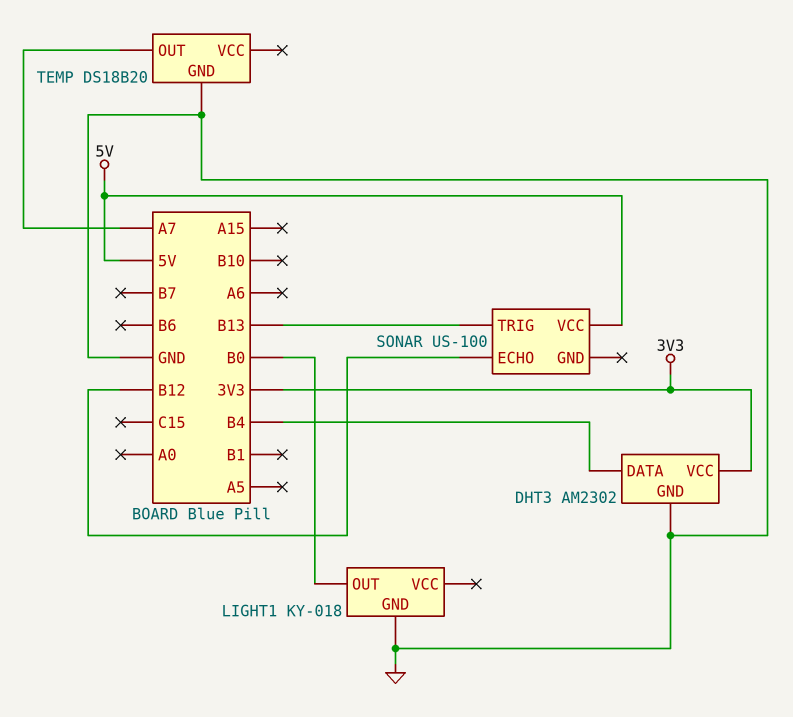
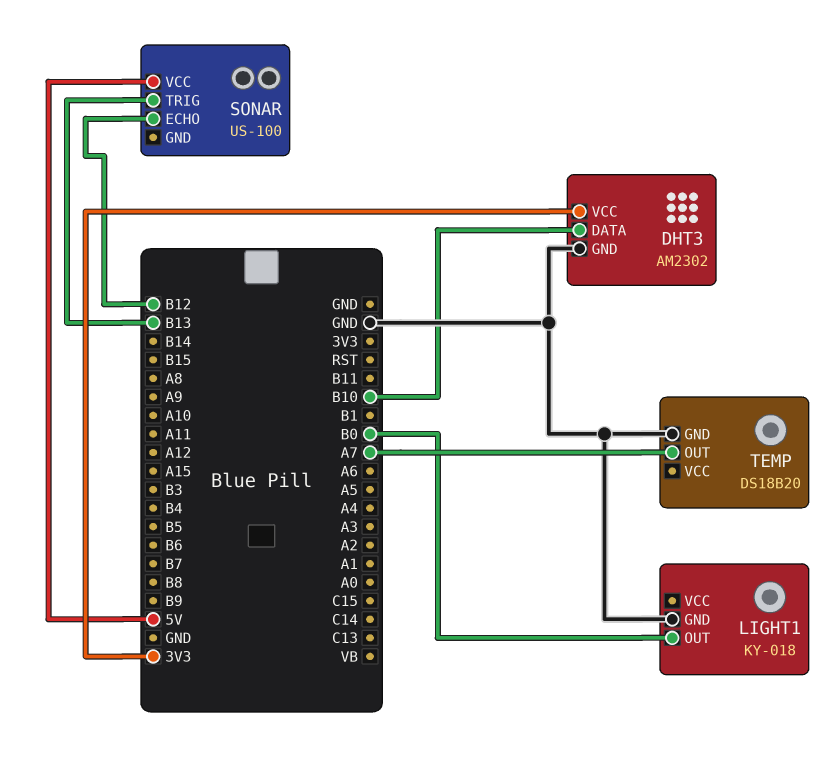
DHT3 pin DATA: B4 -> B10

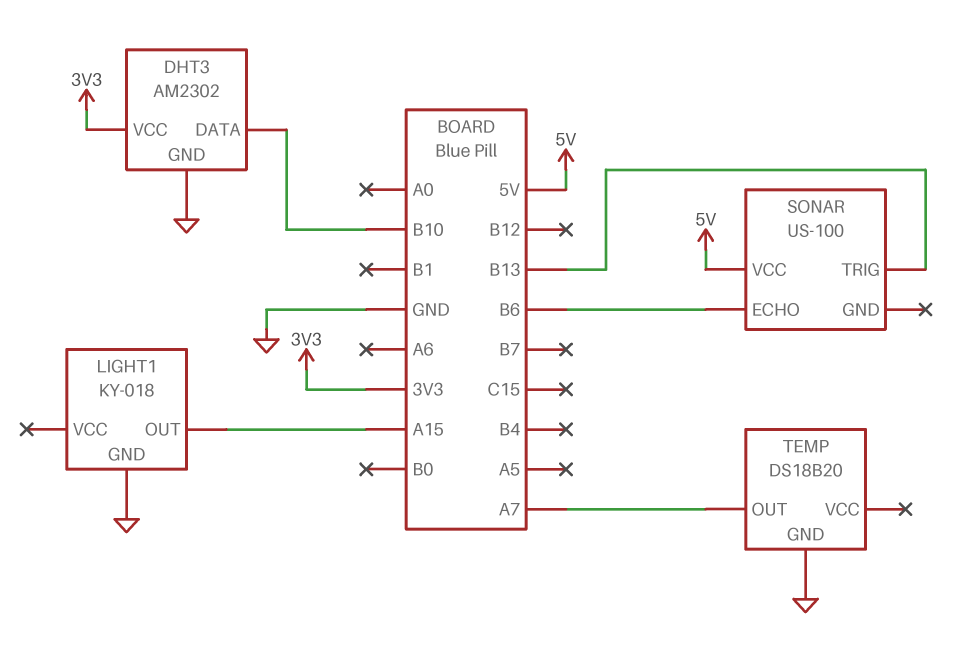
LIGHT1 pin OUT: B0 -> A15
SONAR pin ECHO: B12 -> B6

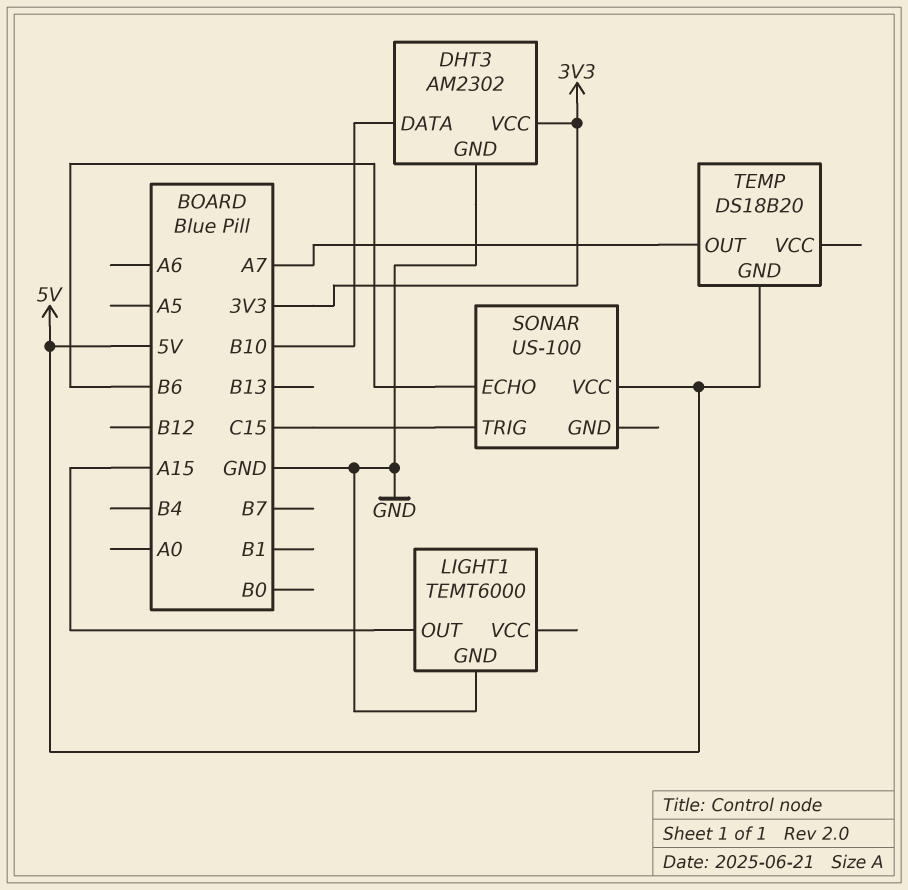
LIGHT1: KY-018 -> TEMT6000
SONAR pin TRIG: B13 -> C15
TEMP pin GND: GND -> 5V

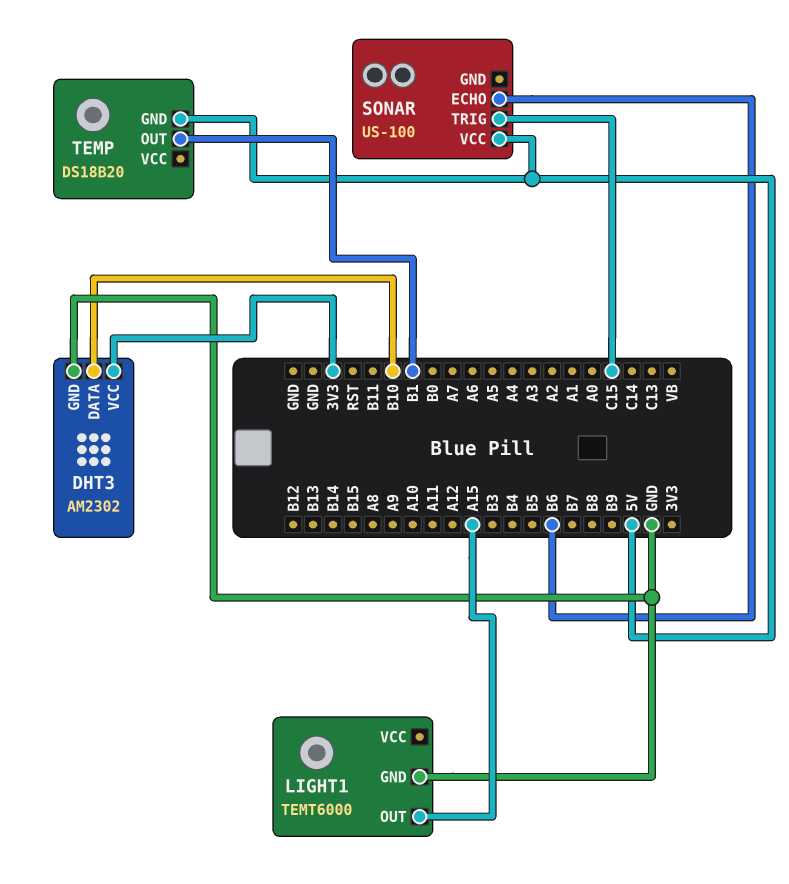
TEMP pin OUT: A7 -> B1

